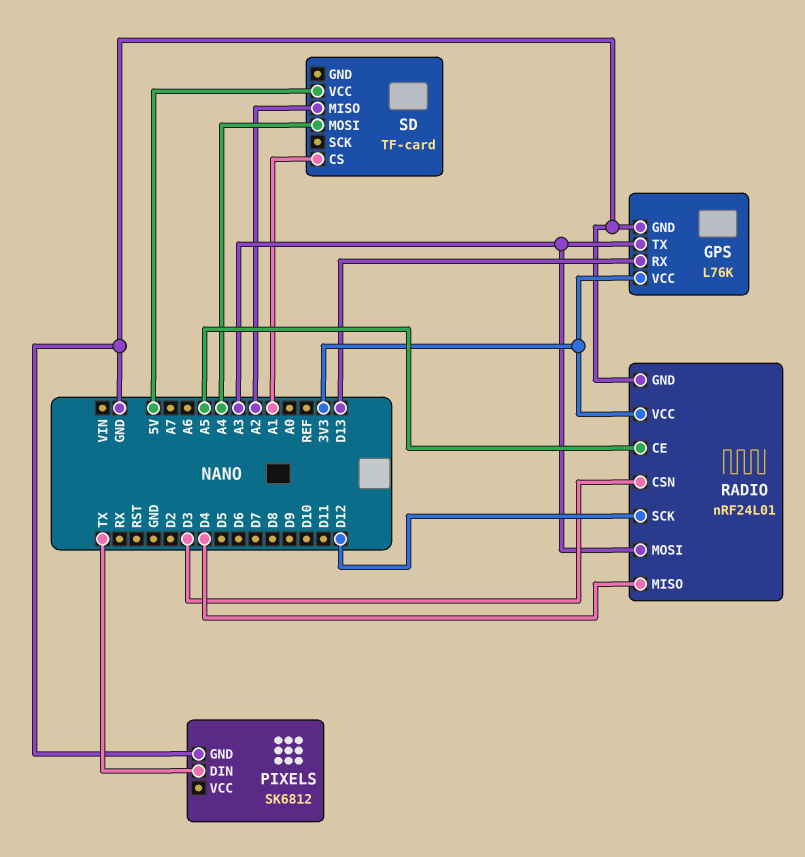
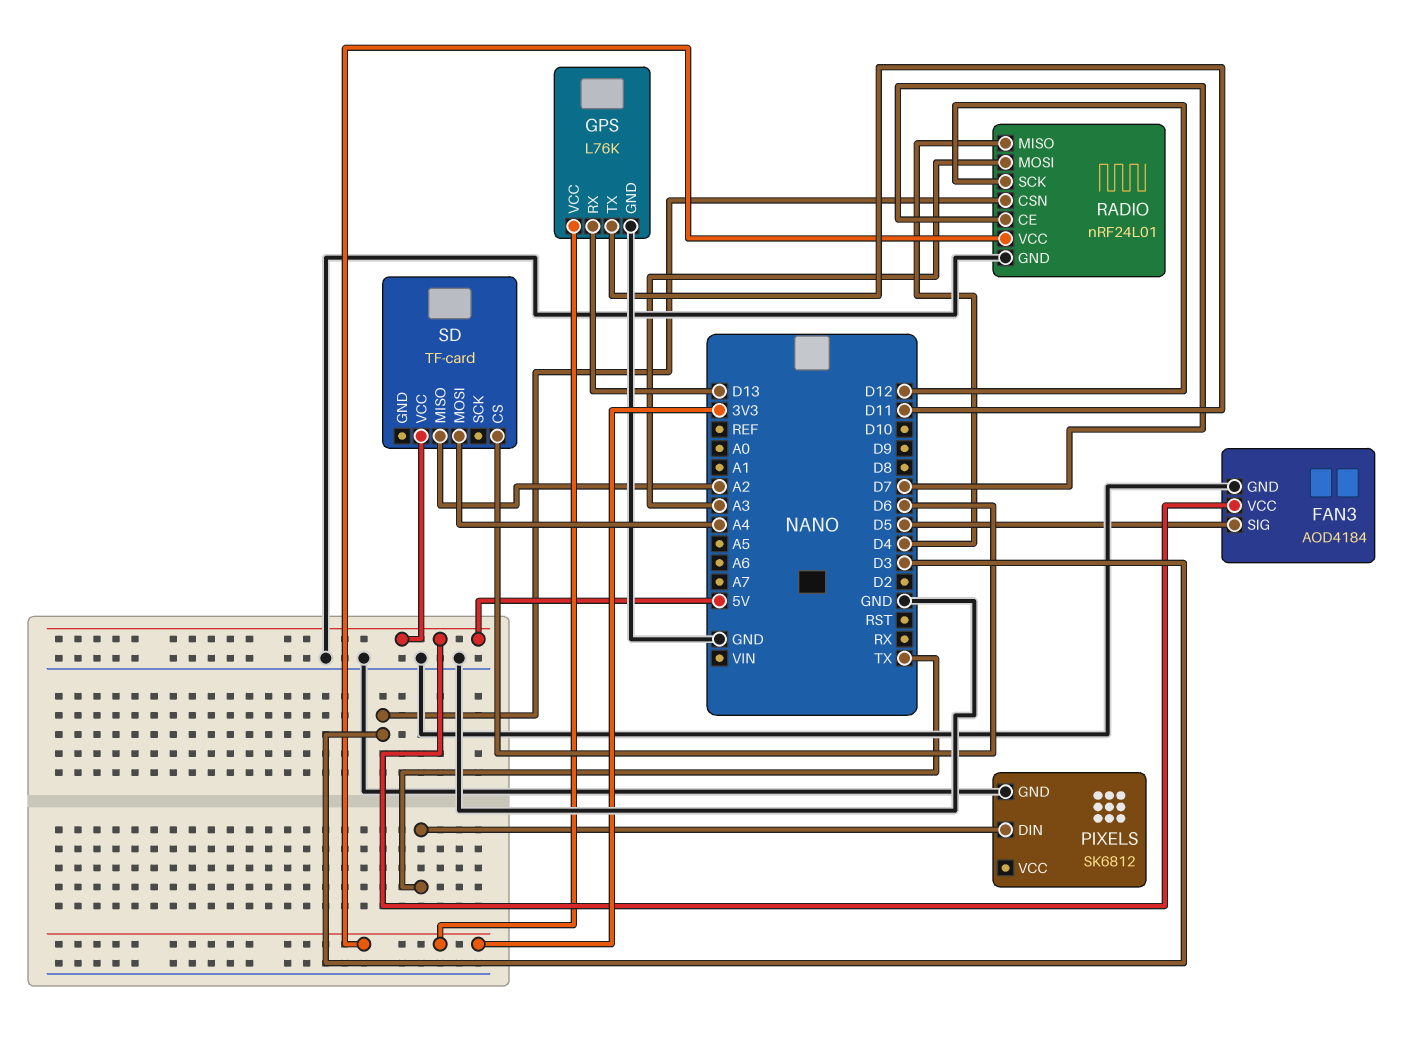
FAN3: none -> AOD4184
FAN3 pin GND: none -> GND
FAN3 pin SIG: none -> D5
FAN3 pin VCC: none -> 5V
GPS pin TX: A3 -> D11
RADIO pin CE: A5 -> D7
SD pin CS: A1 -> D6

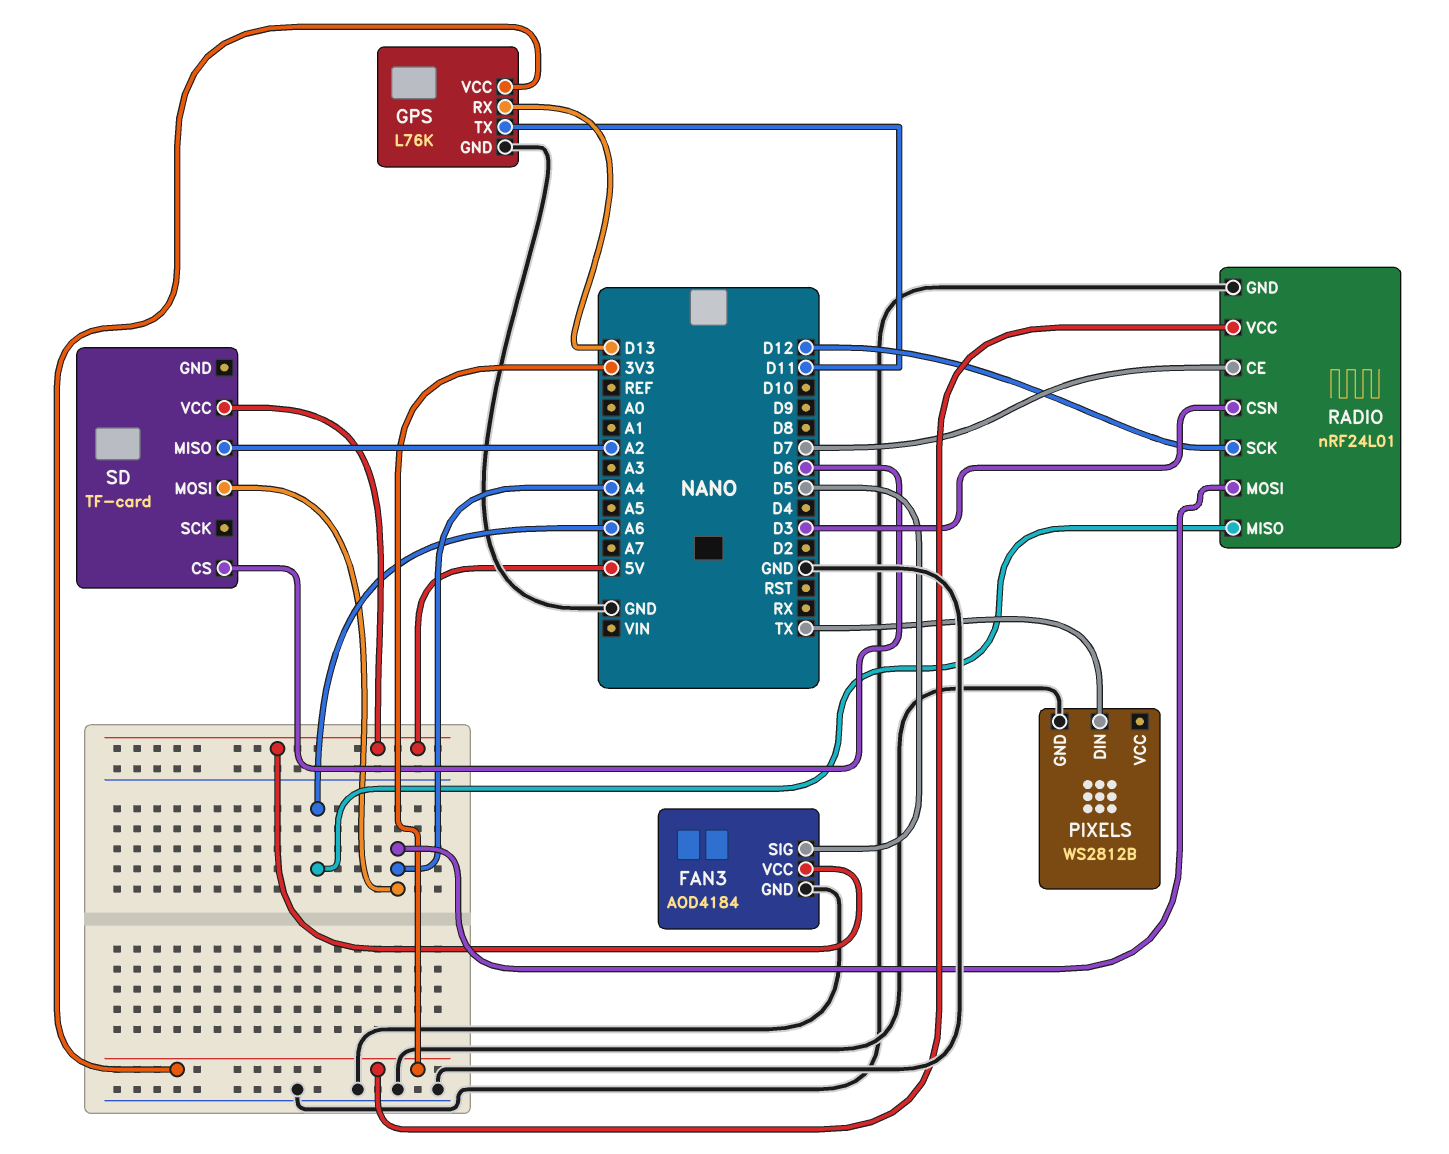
PIXELS: SK6812 -> WS2812B
RADIO pin MISO: D4 -> A6
RADIO pin MOSI: A3 -> A4

